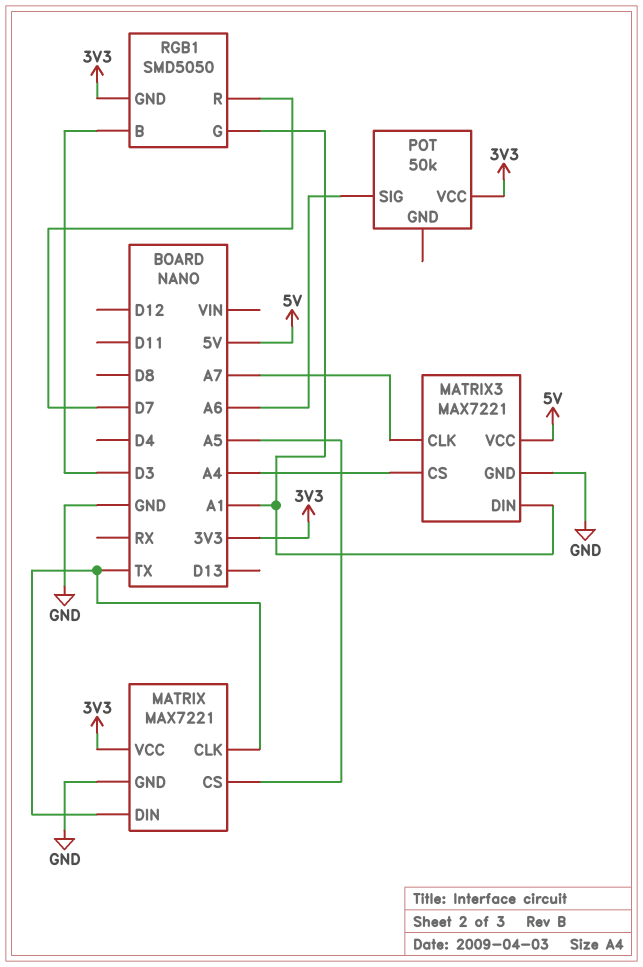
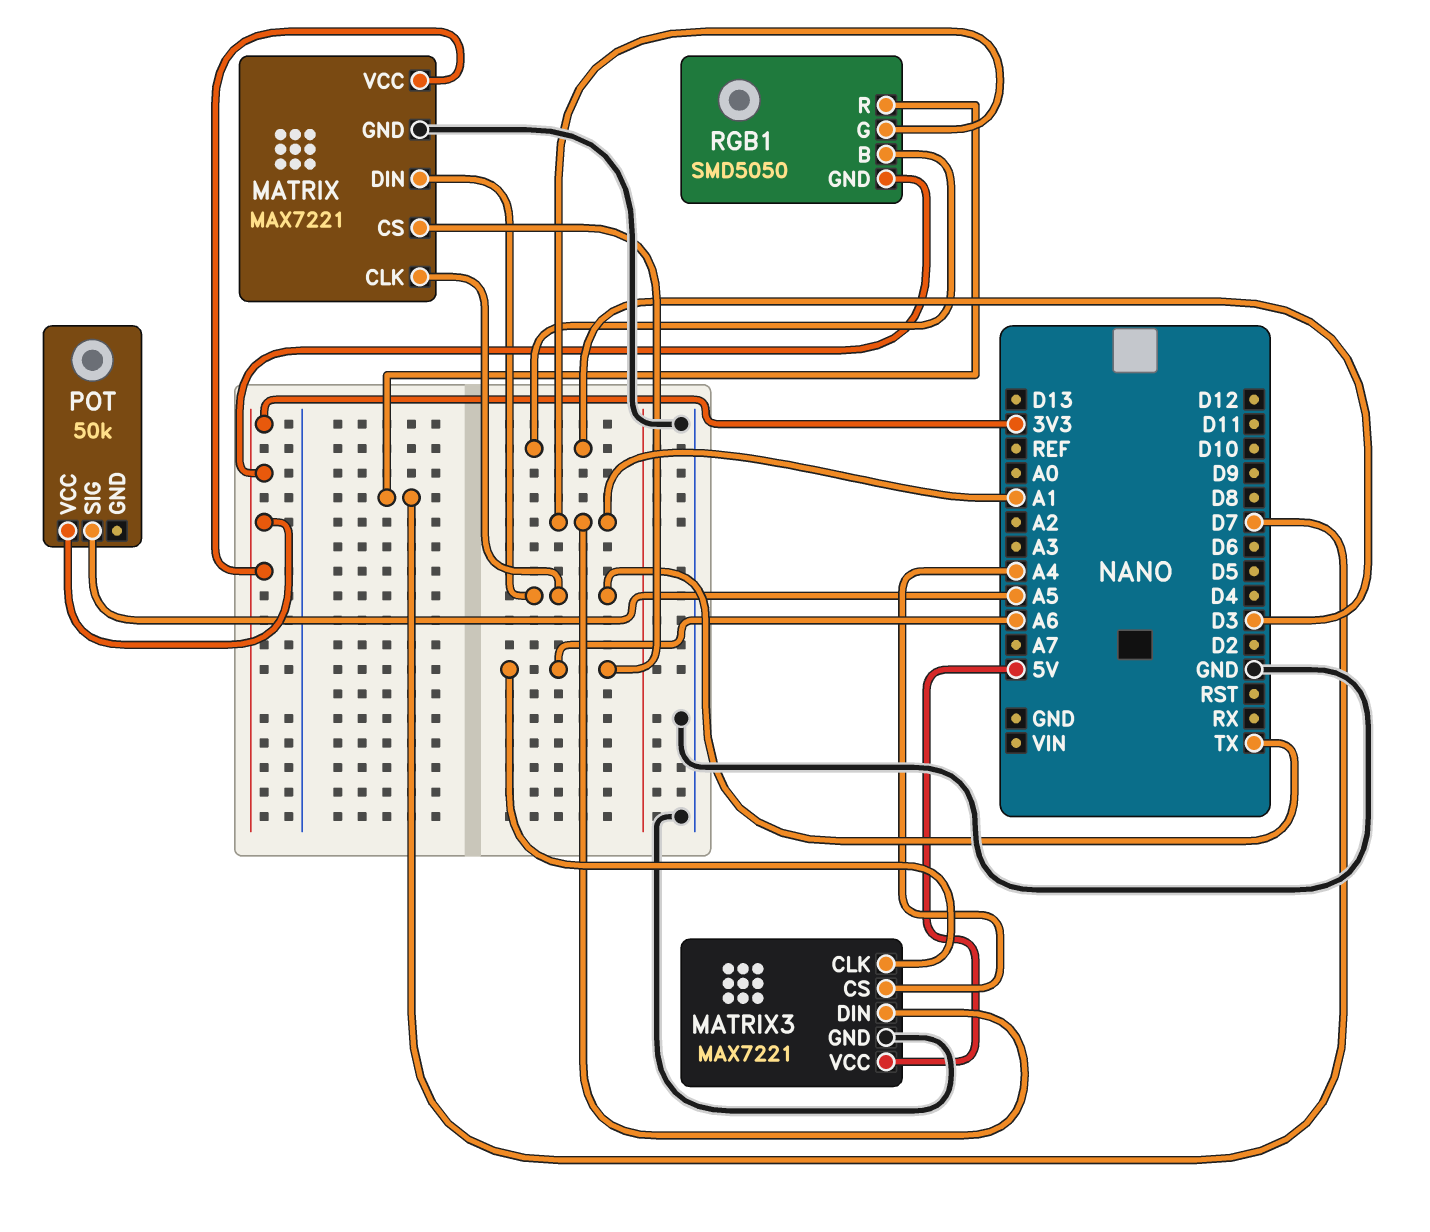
MATRIX pin CS: A5 -> A6
MATRIX3 pin CLK: A7 -> A6
POT pin SIG: A6 -> A5

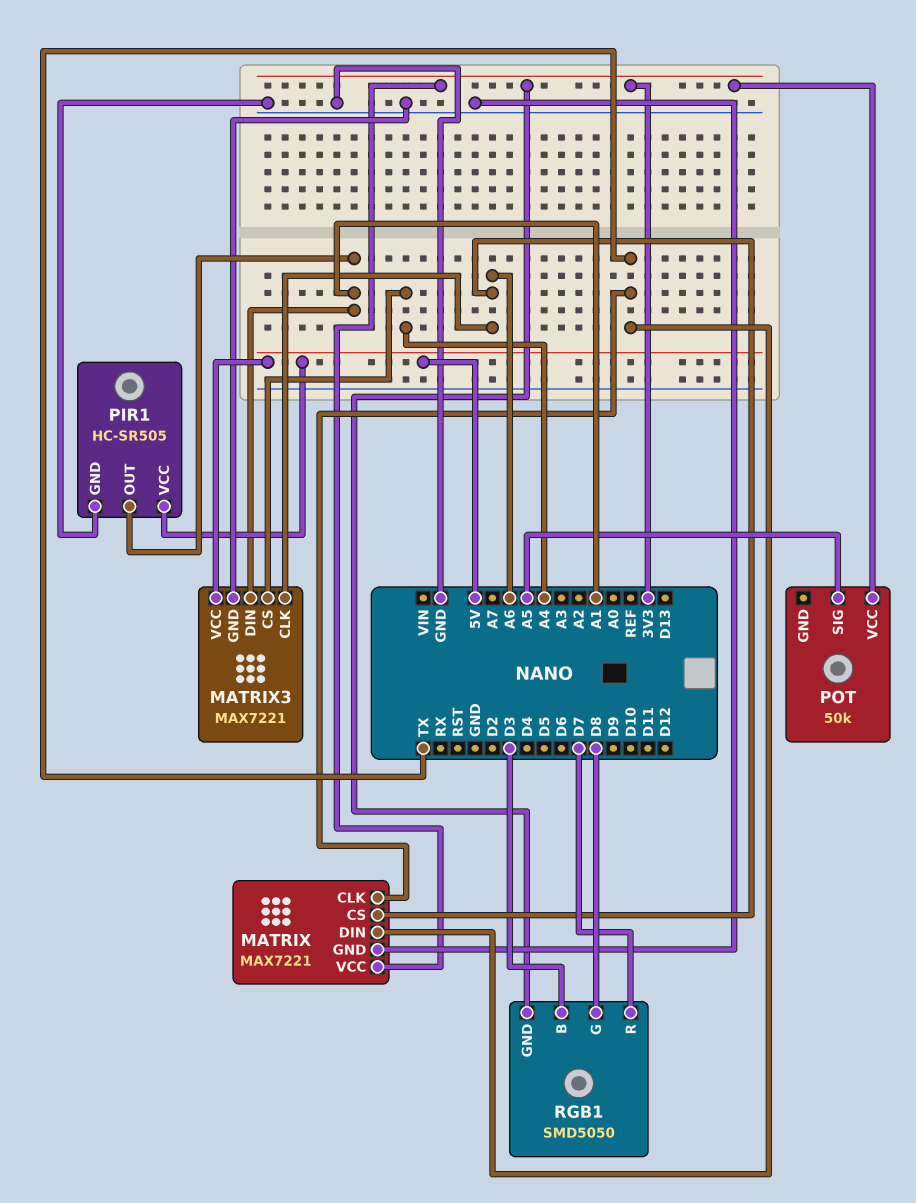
PIR1: none -> HC-SR505
PIR1 pin GND: none -> GND
PIR1 pin OUT: none -> A1
PIR1 pin VCC: none -> 5V
RGB1 pin G: A1 -> D8

